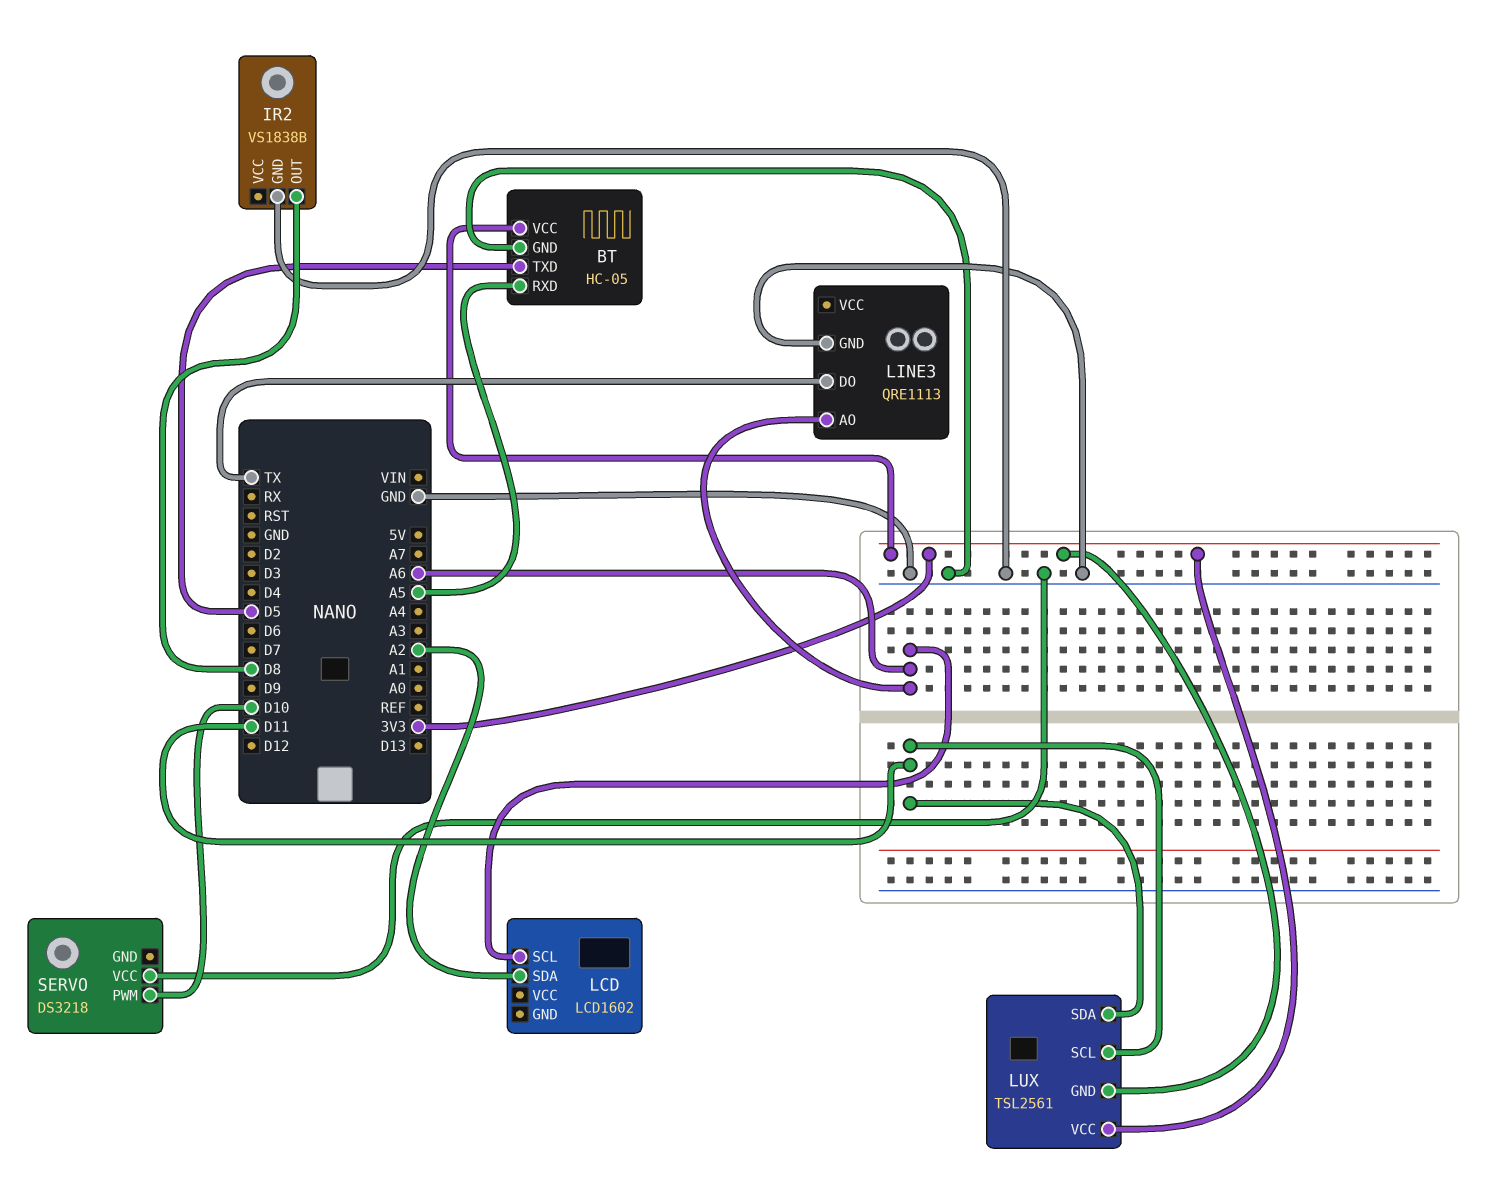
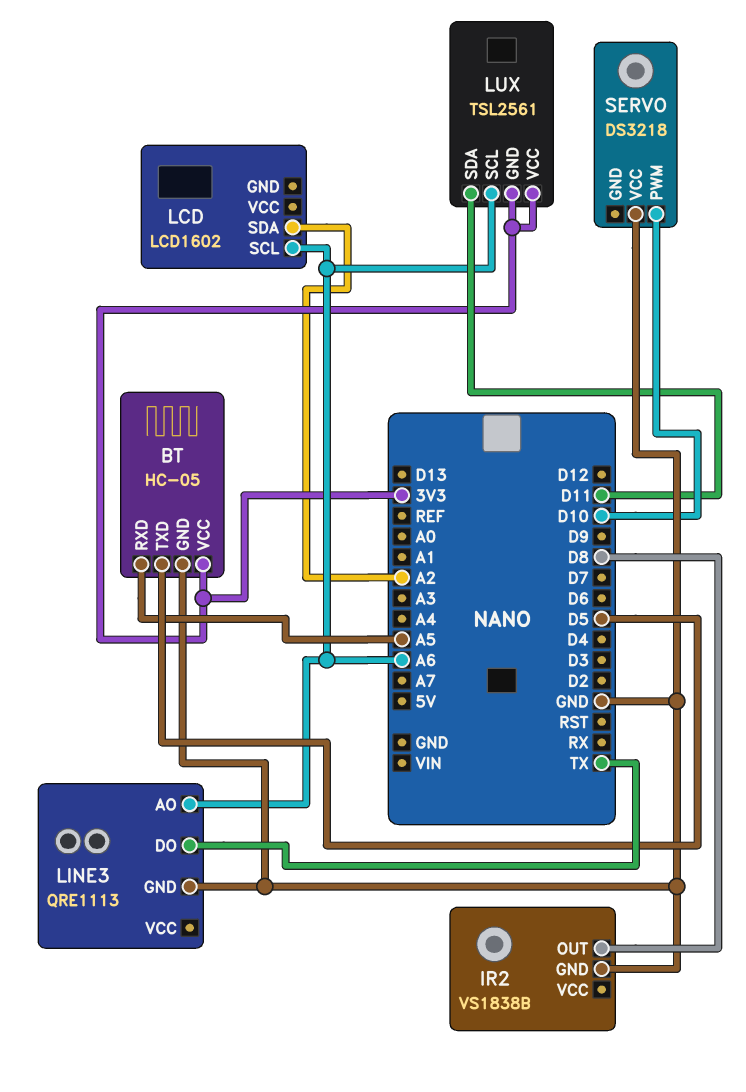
LUX pin SCL: D11 -> A6

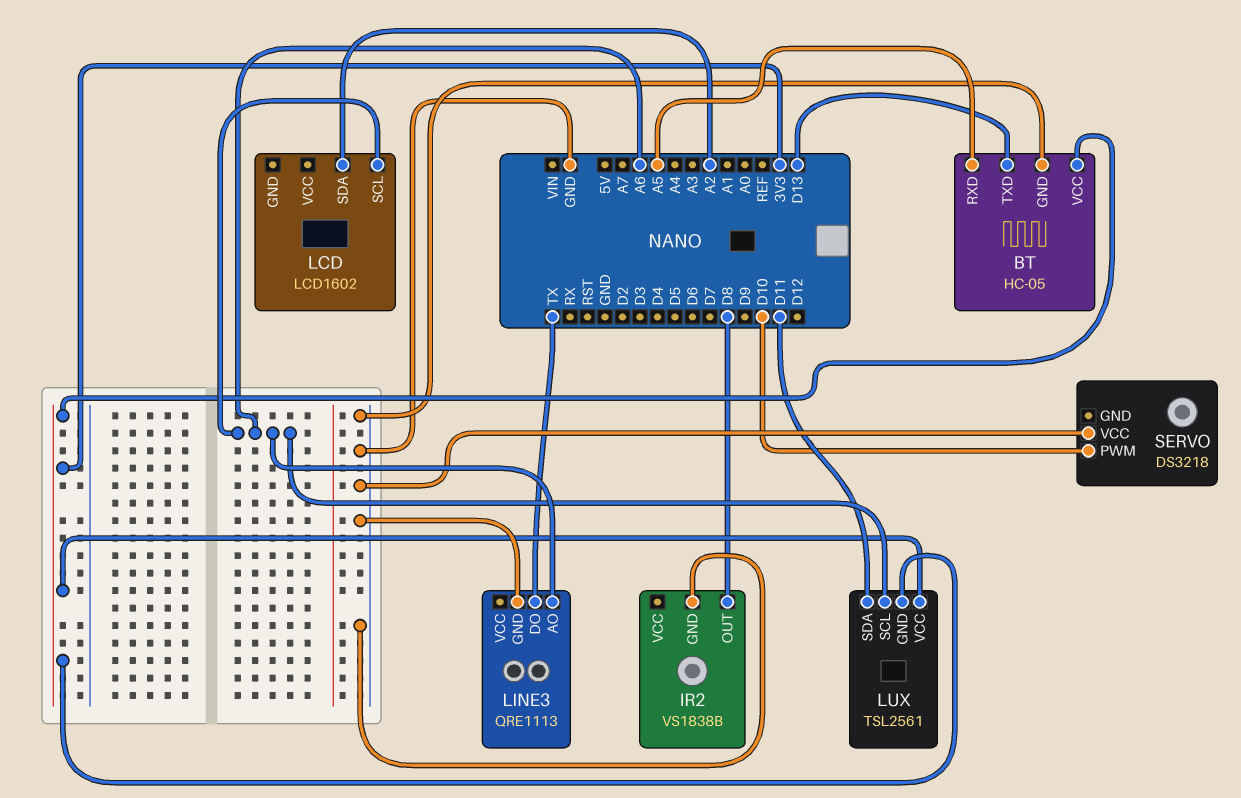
BT pin TXD: D5 -> D13

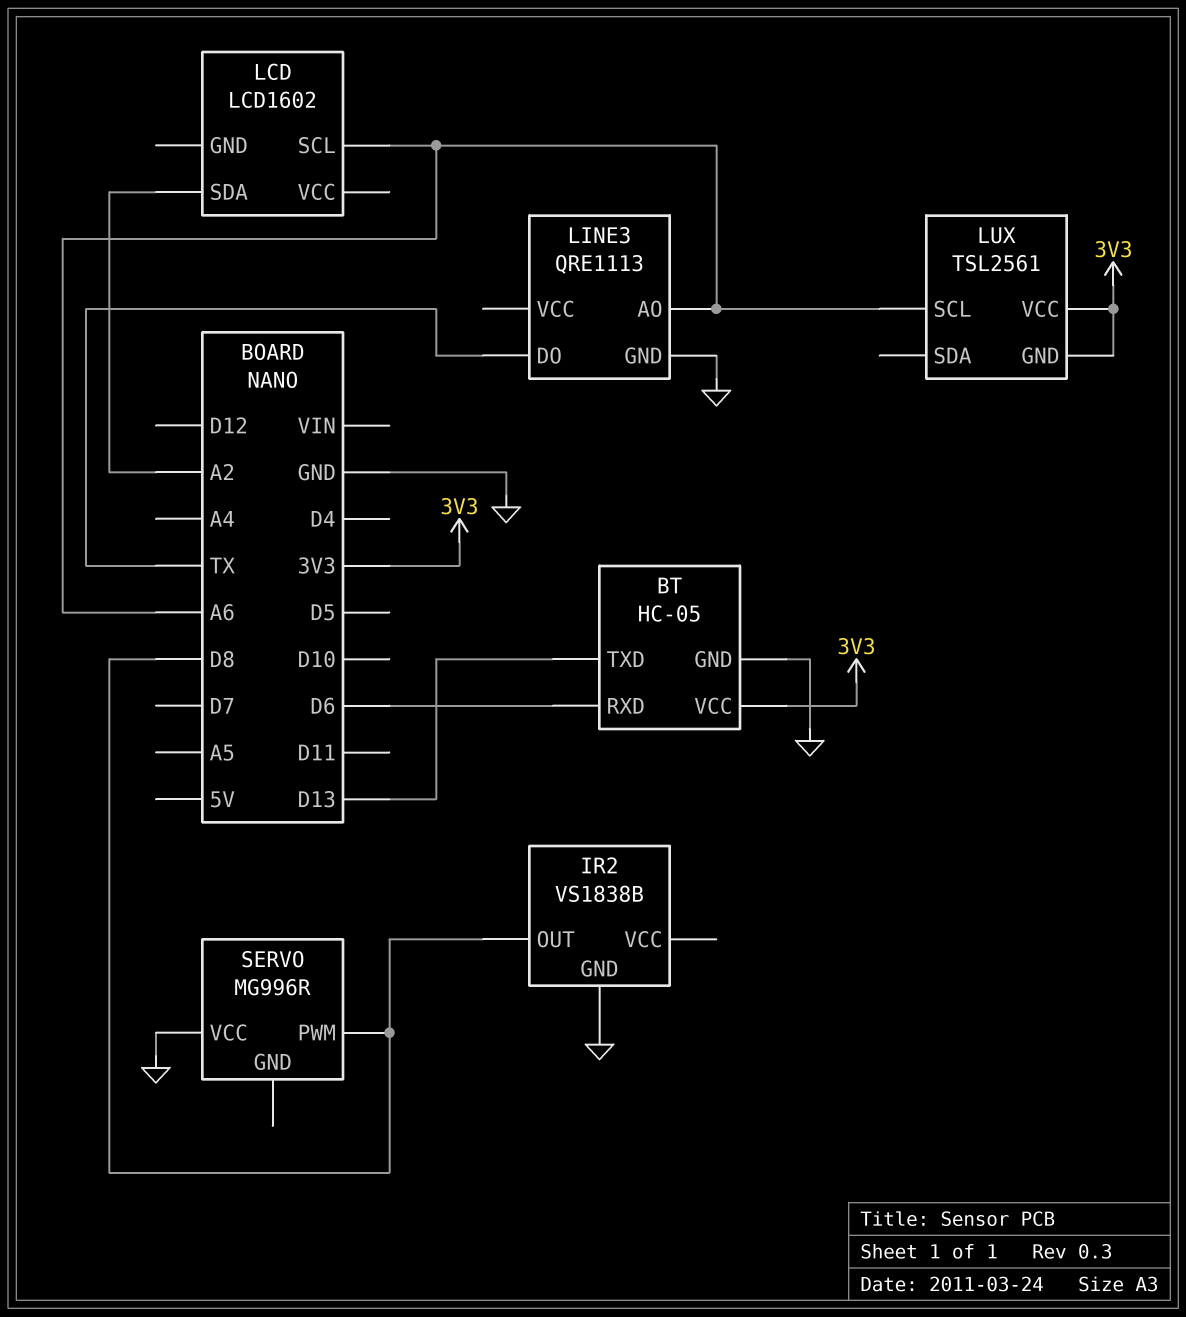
BT pin RXD: A5 -> D6
LUX pin SDA: D11 -> none
SERVO: DS3218 -> MG996R
SERVO pin PWM: D10 -> D8

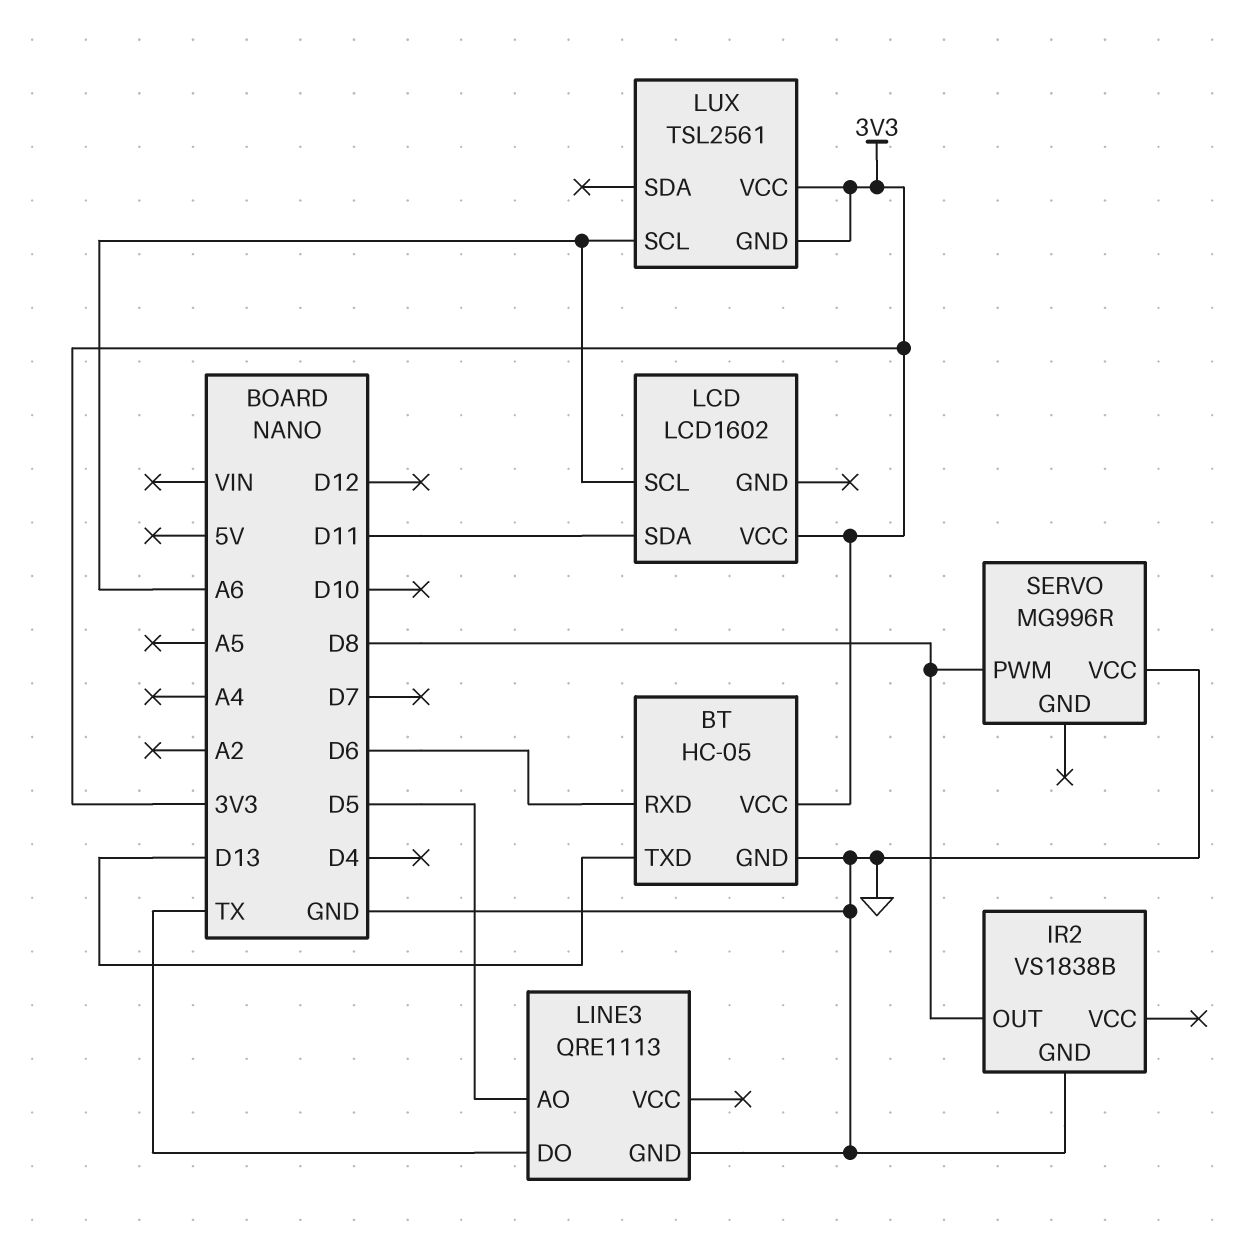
LCD pin SDA: A2 -> D11
LCD pin VCC: none -> 3V3
LINE3 pin AO: A6 -> D5

